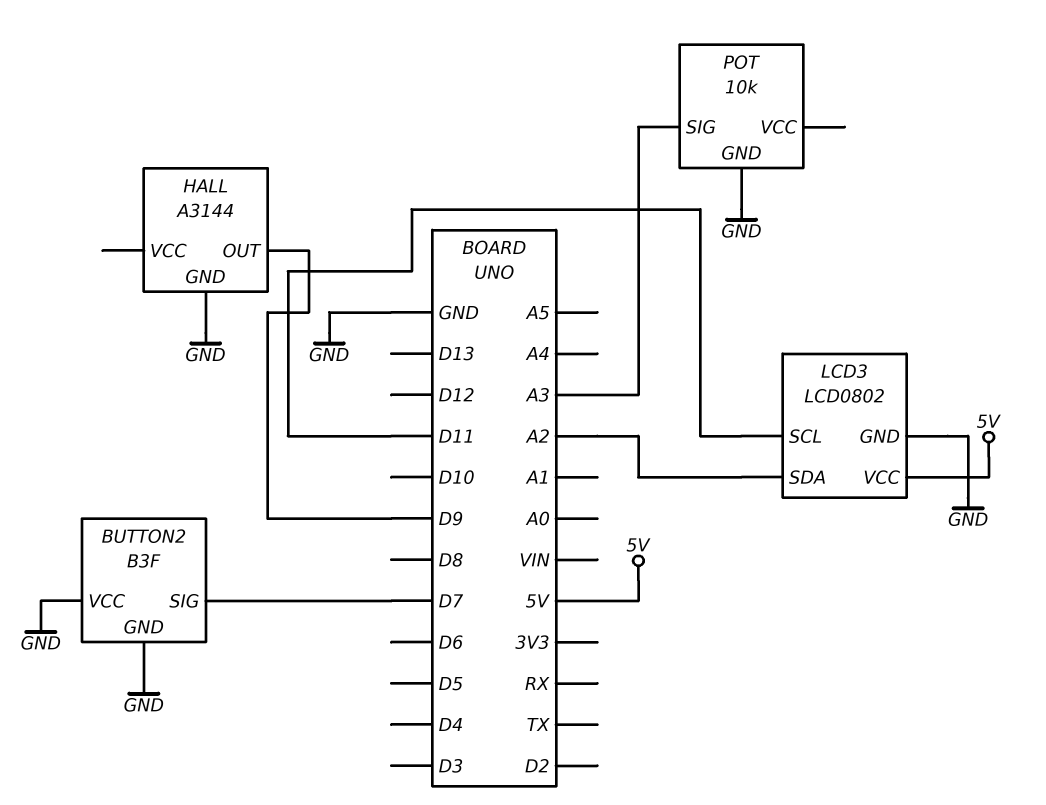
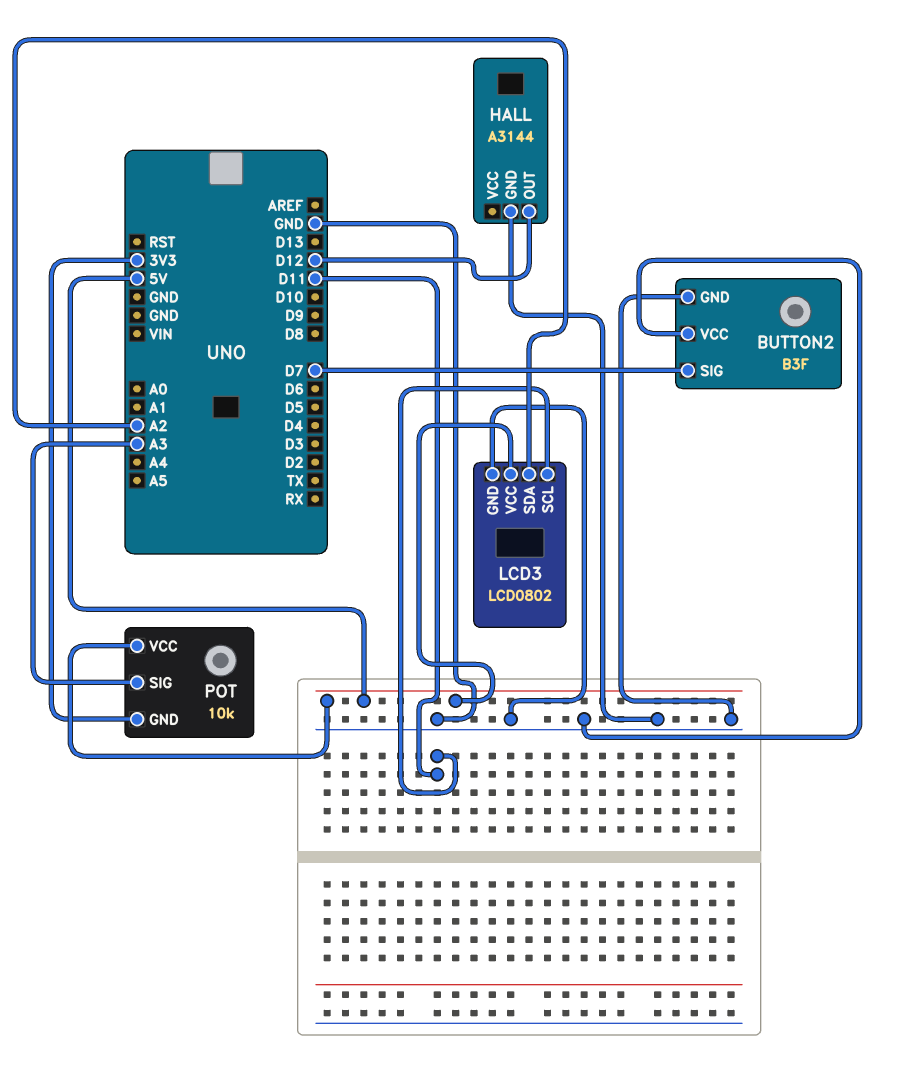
HALL pin OUT: D9 -> D12
POT pin GND: GND -> 3V3
POT pin VCC: none -> 5V

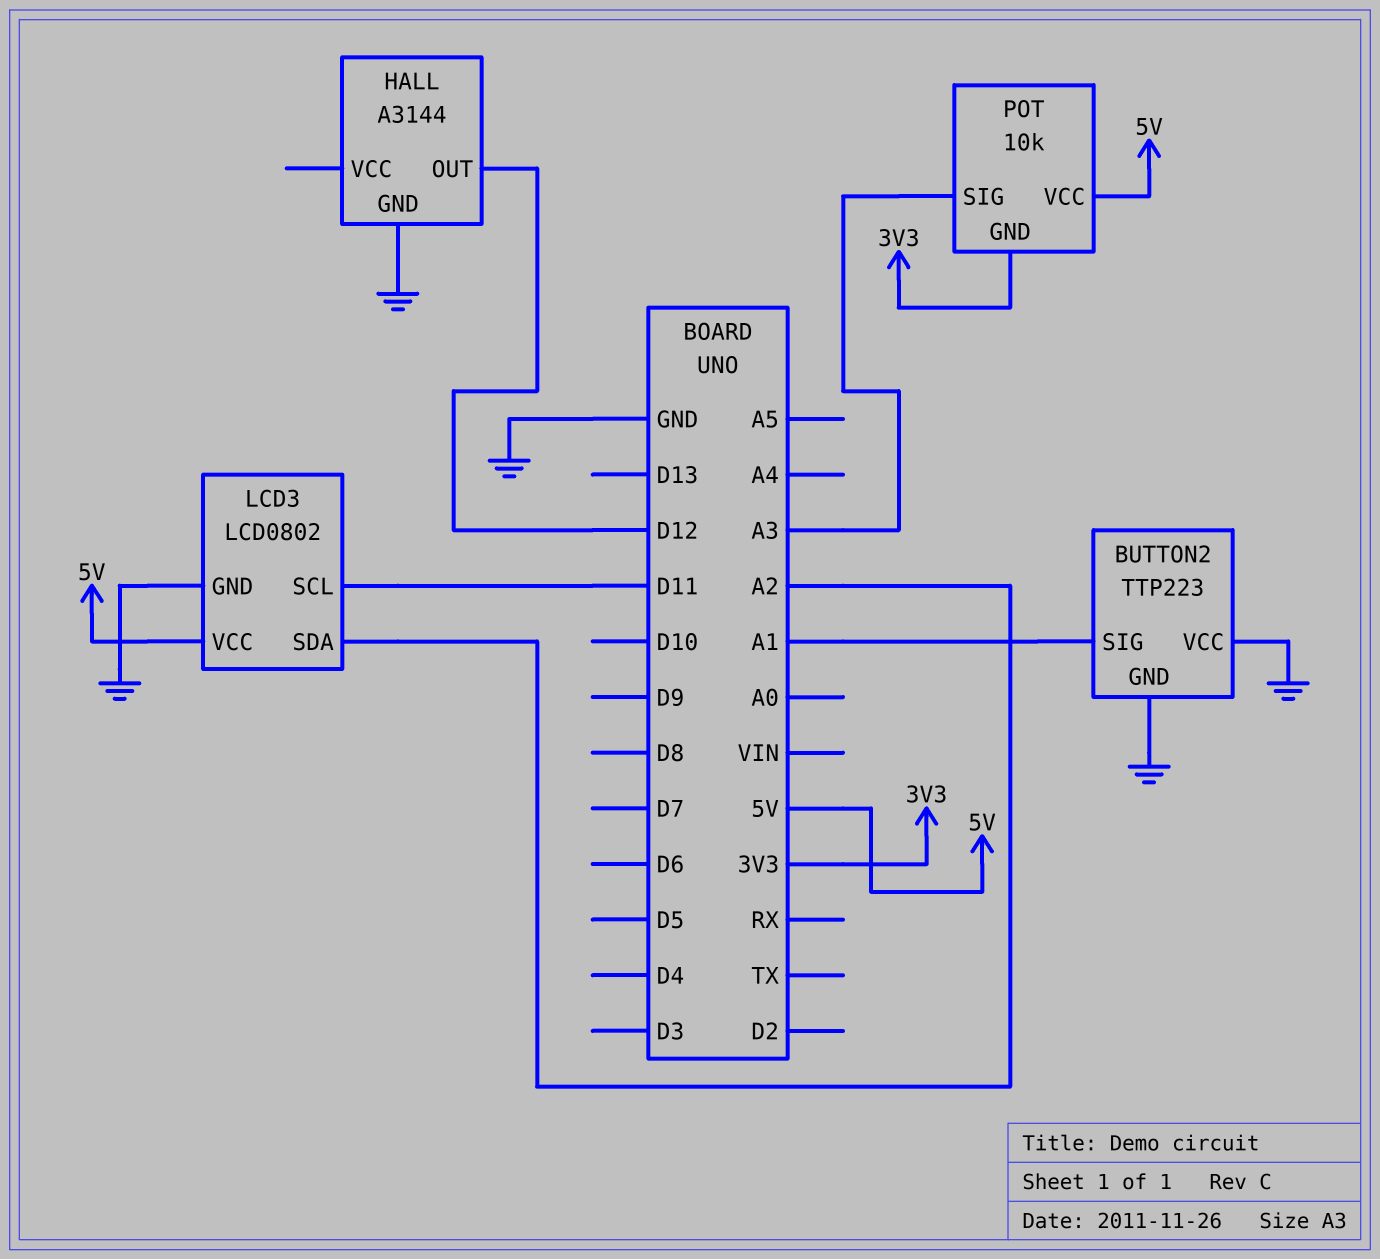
BUTTON2: B3F -> TTP223
BUTTON2 pin SIG: D7 -> A1

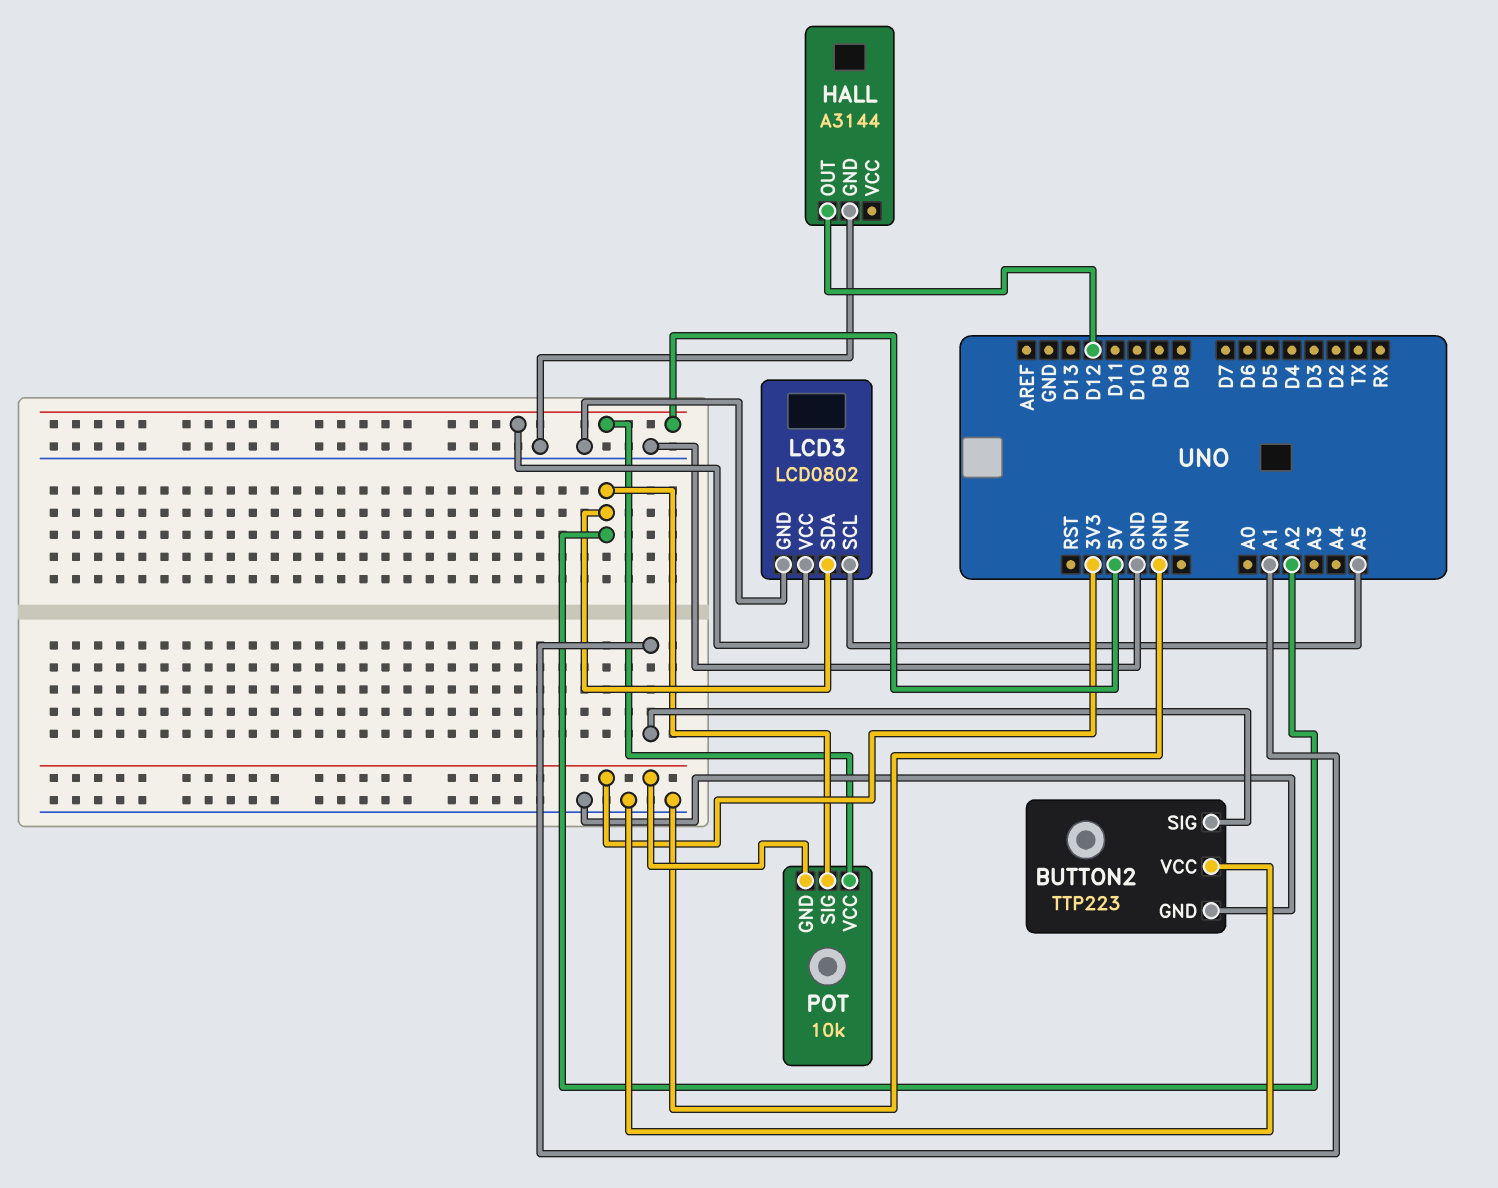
LCD3 pin SCL: D11 -> A5
POT pin SIG: A3 -> A2

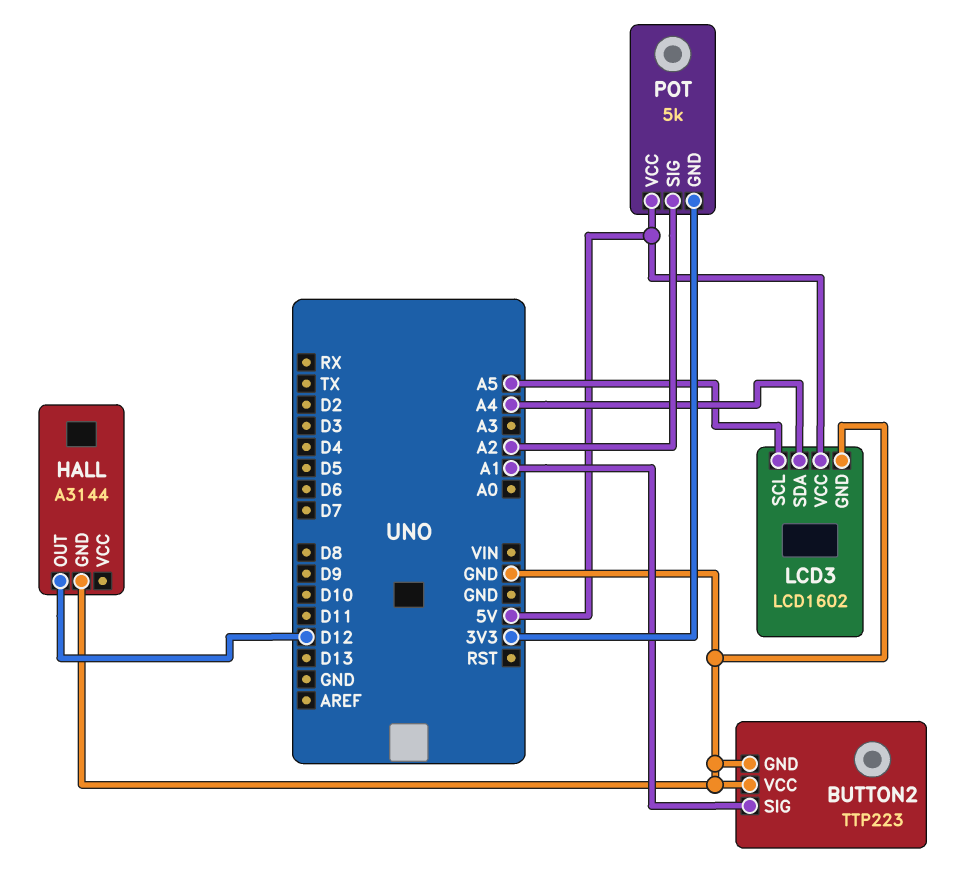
LCD3: LCD0802 -> LCD1602
LCD3 pin SDA: A2 -> A4
POT: 10k -> 5k

